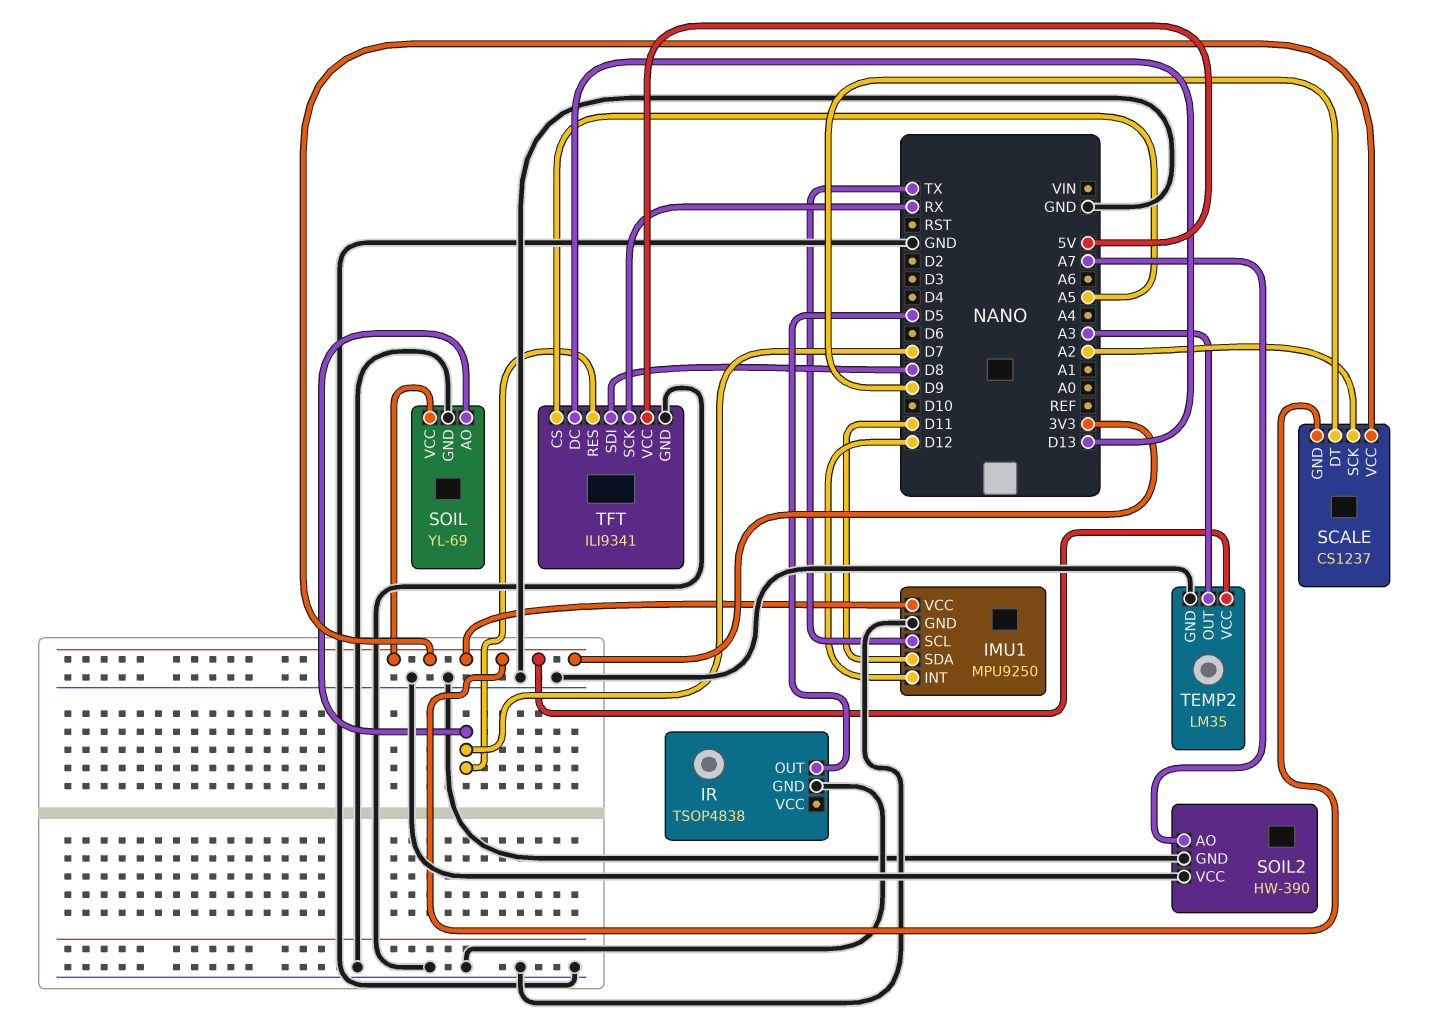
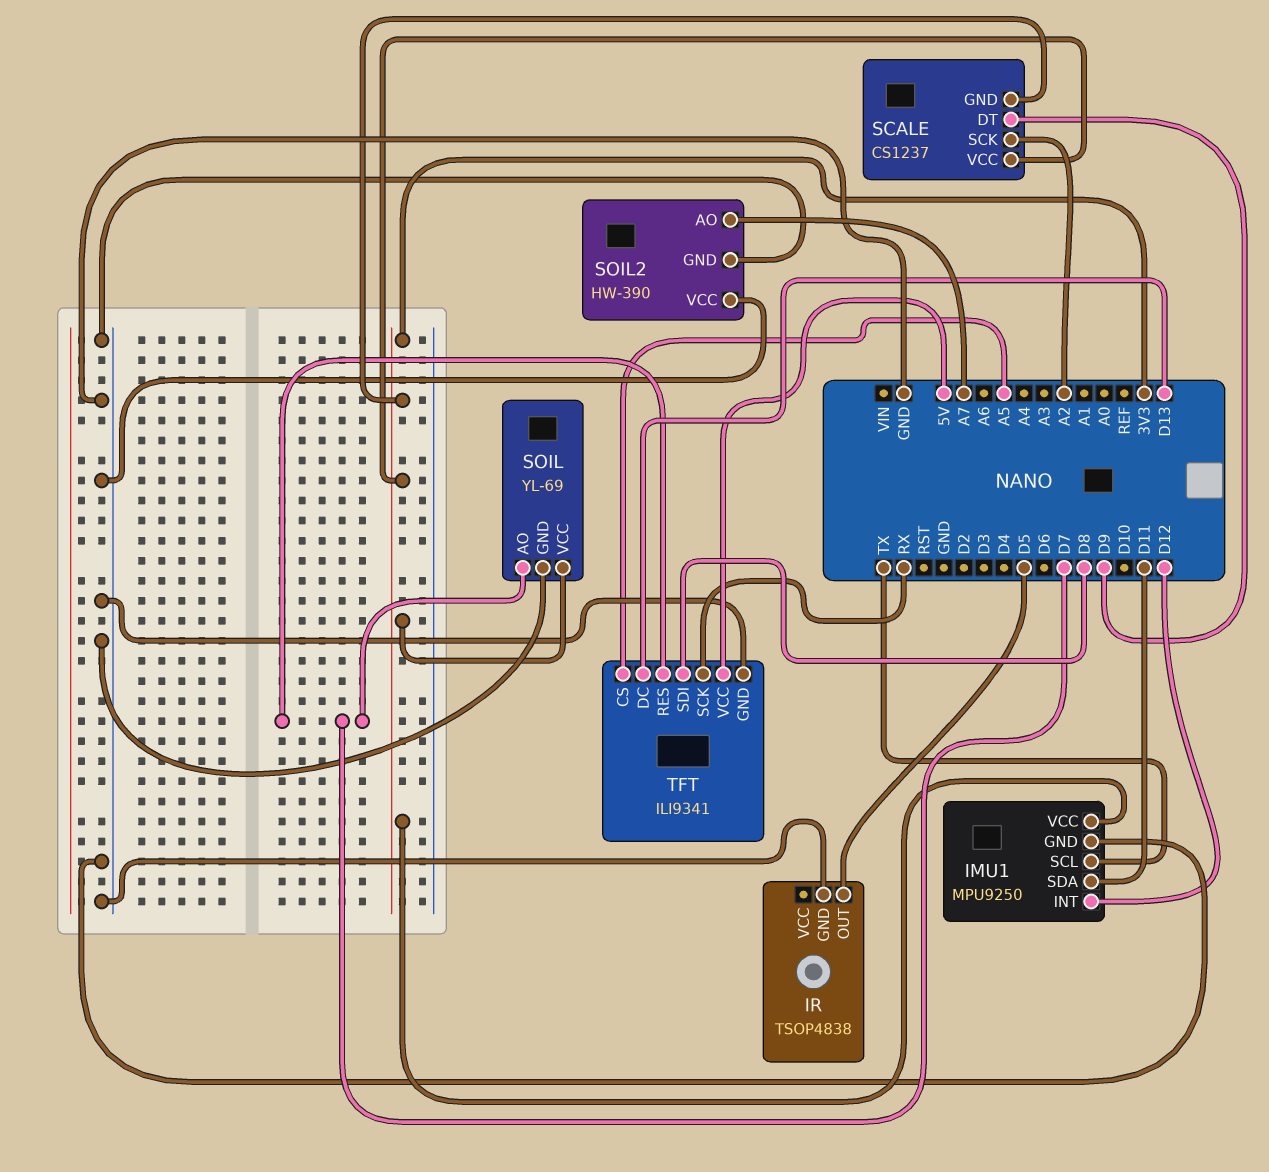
TEMP2: LM35 -> none
TEMP2 pin GND: GND -> none
TEMP2 pin OUT: A3 -> none
TEMP2 pin VCC: 3V3 -> none

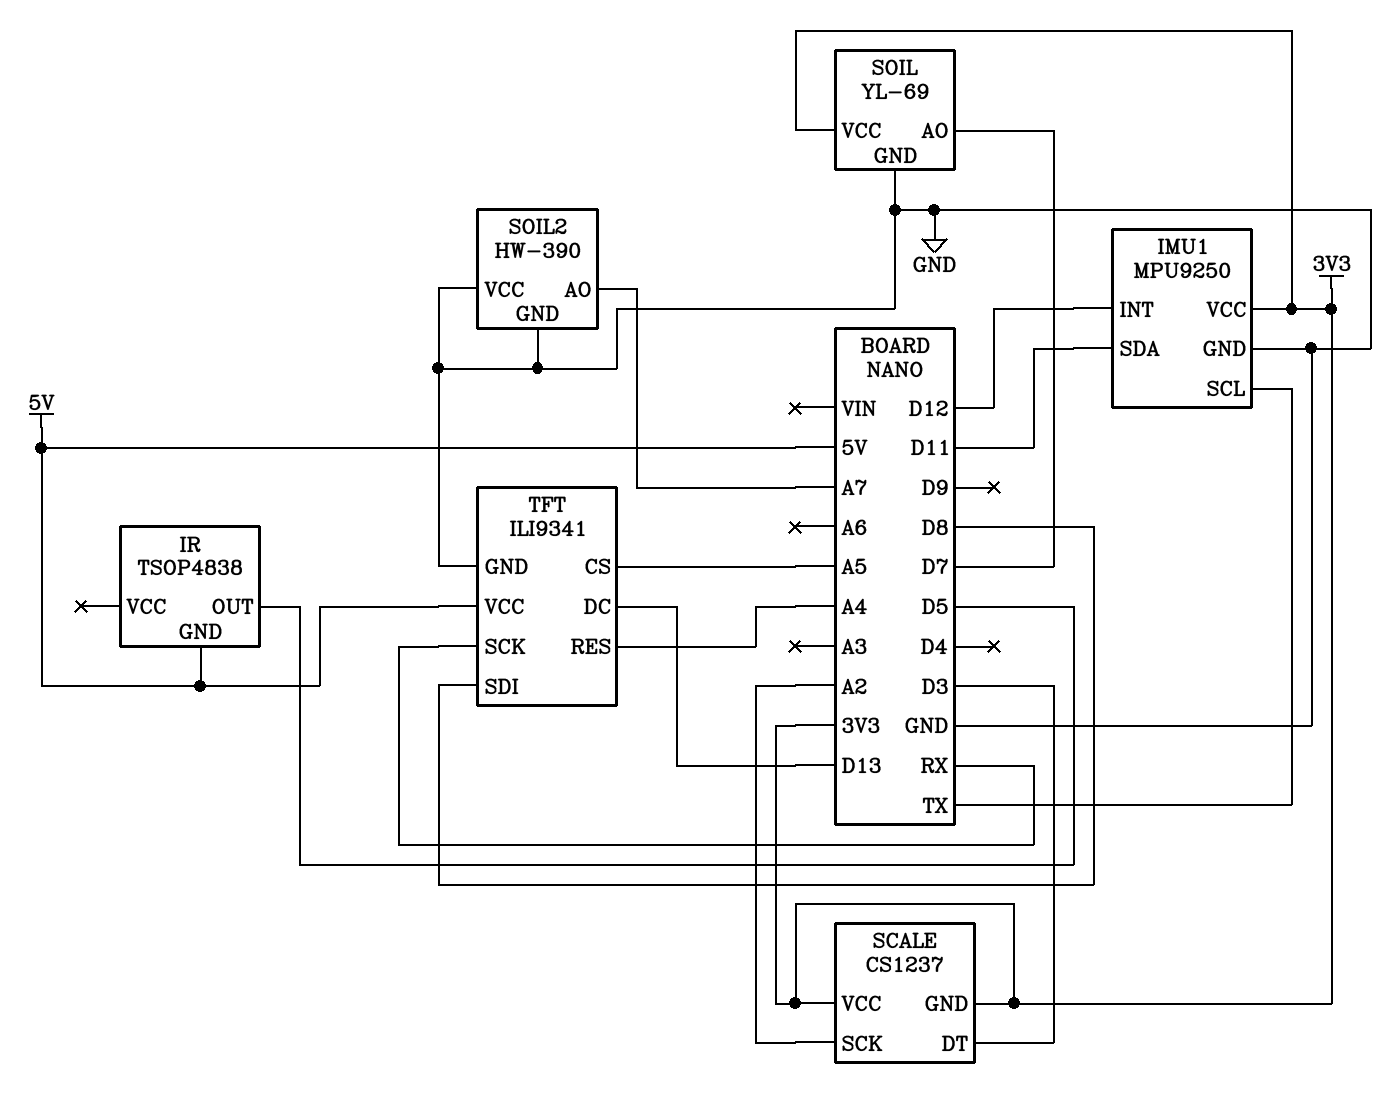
IR pin GND: GND -> 5V
SCALE pin DT: D9 -> D3
TFT pin RES: D7 -> A4

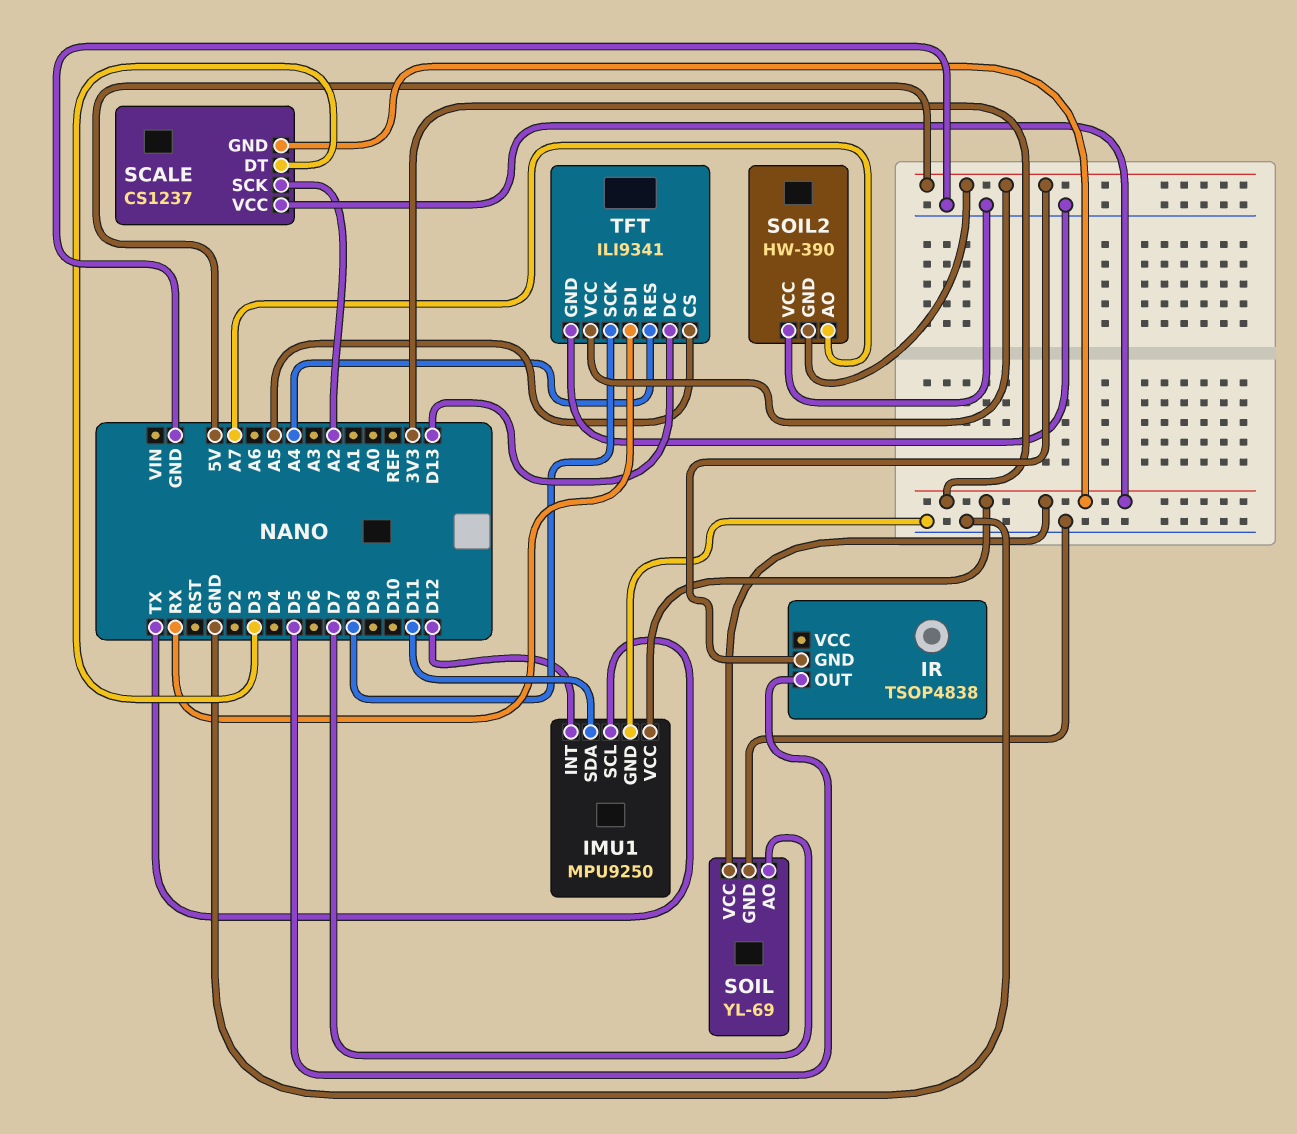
SOIL2 pin GND: GND -> 5V
TFT pin SCK: RX -> D8
TFT pin SDI: D8 -> RX

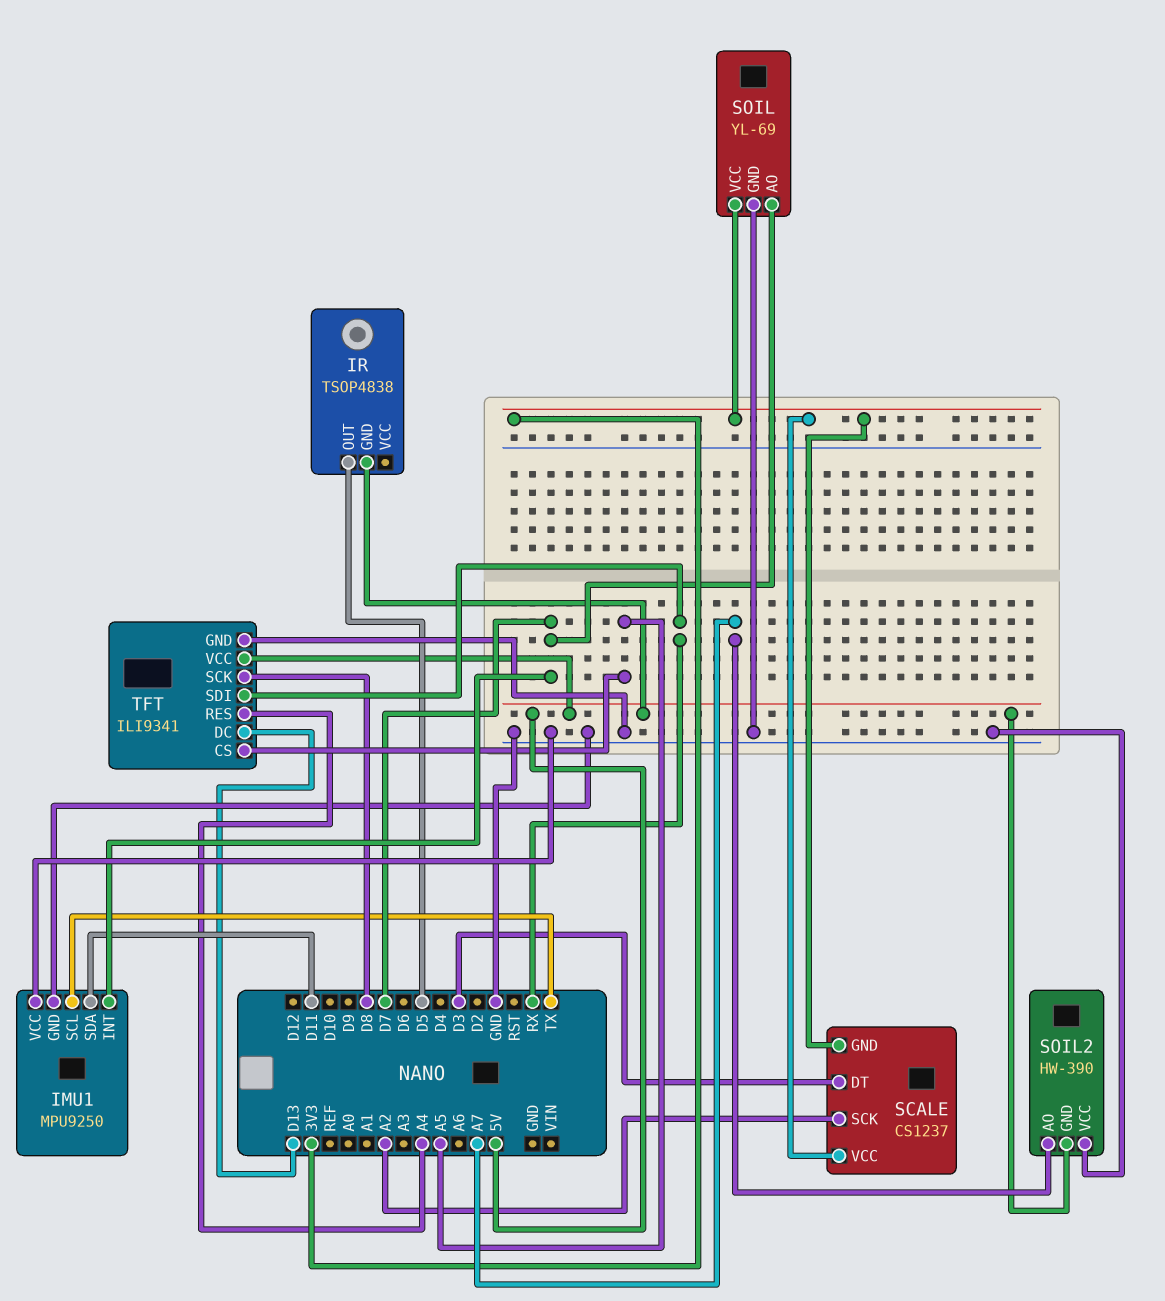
IMU1 pin INT: D12 -> D7
IMU1 pin VCC: 3V3 -> GND

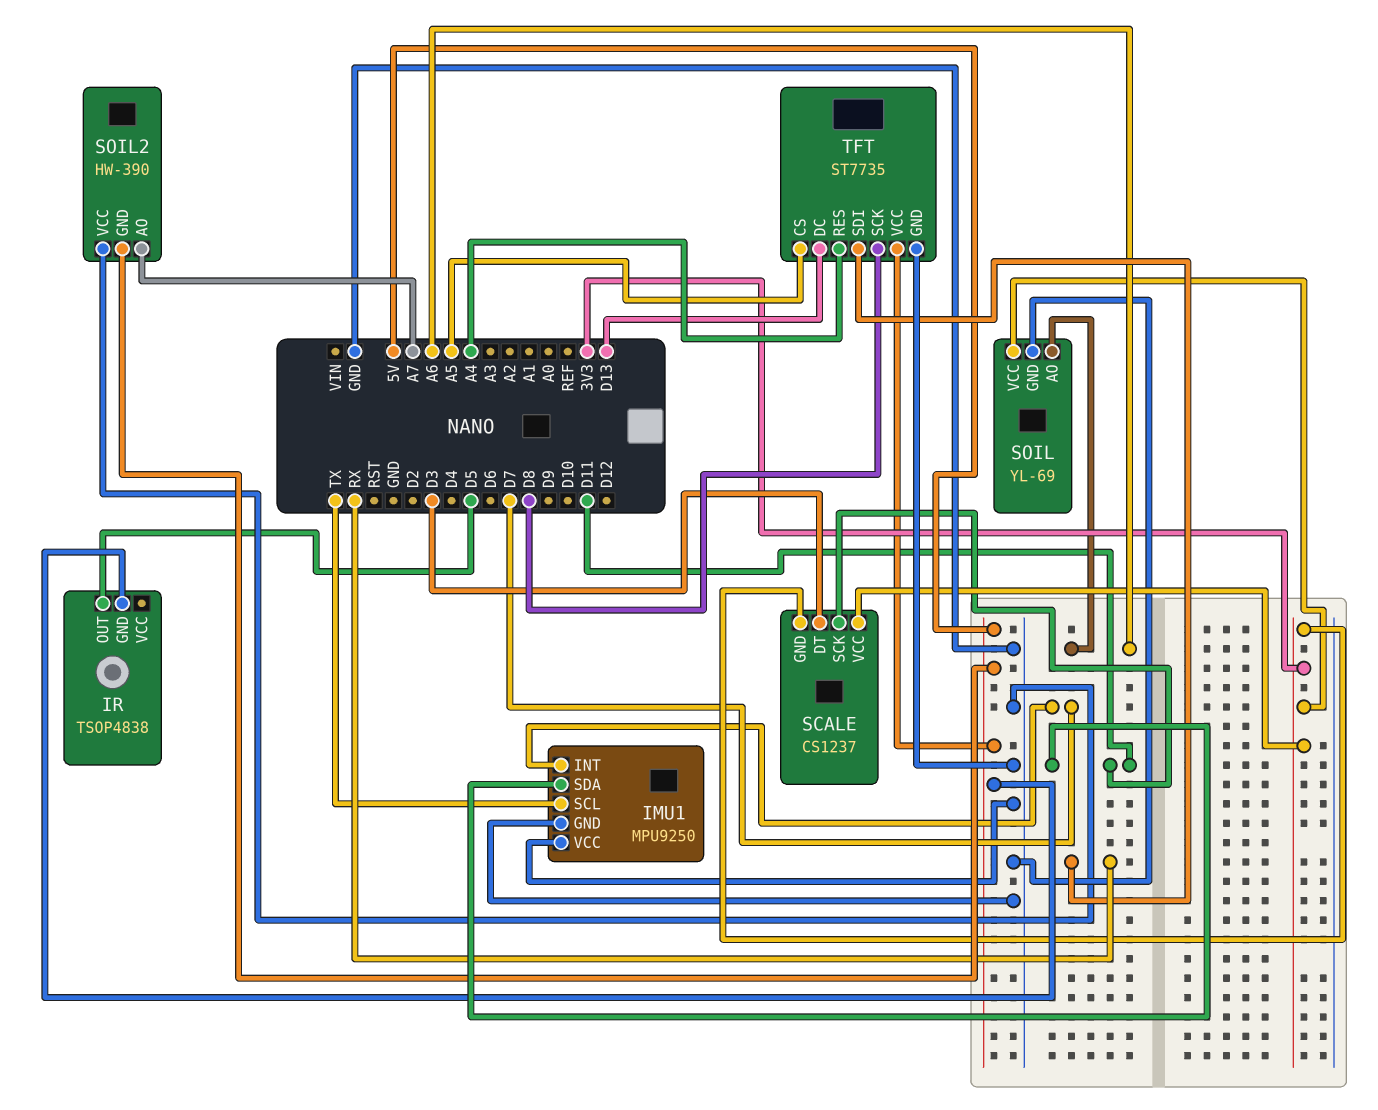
SCALE pin SCK: A2 -> D11
SOIL pin AO: D7 -> A6
TFT: ILI9341 -> ST7735

